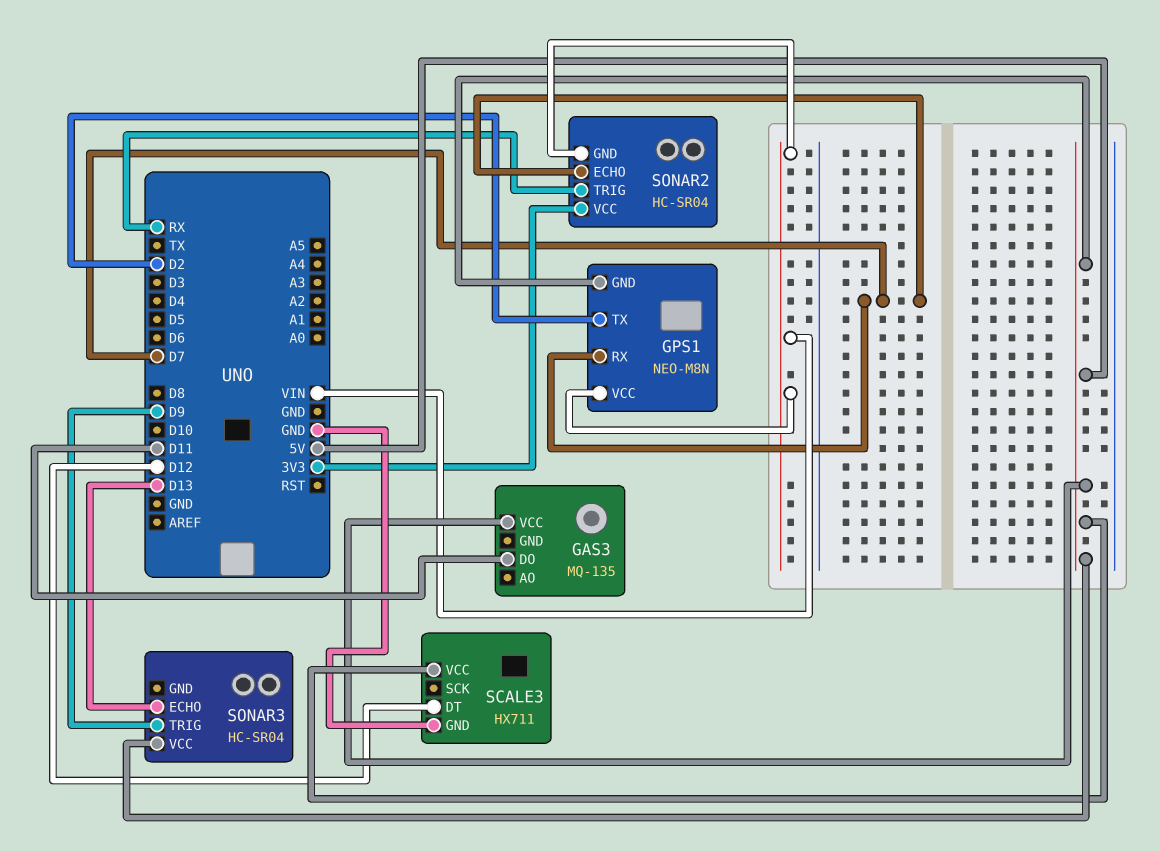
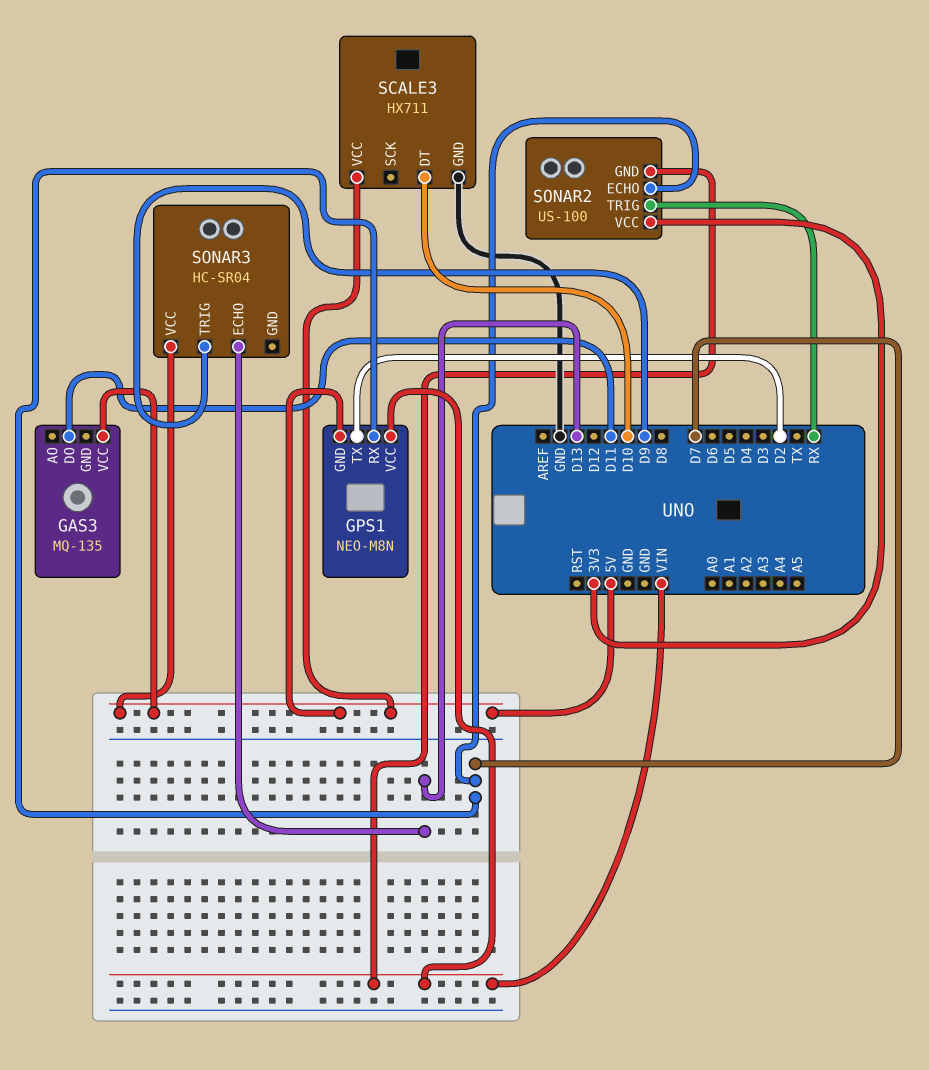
SCALE3 pin DT: D12 -> D10
SONAR2: HC-SR04 -> US-100

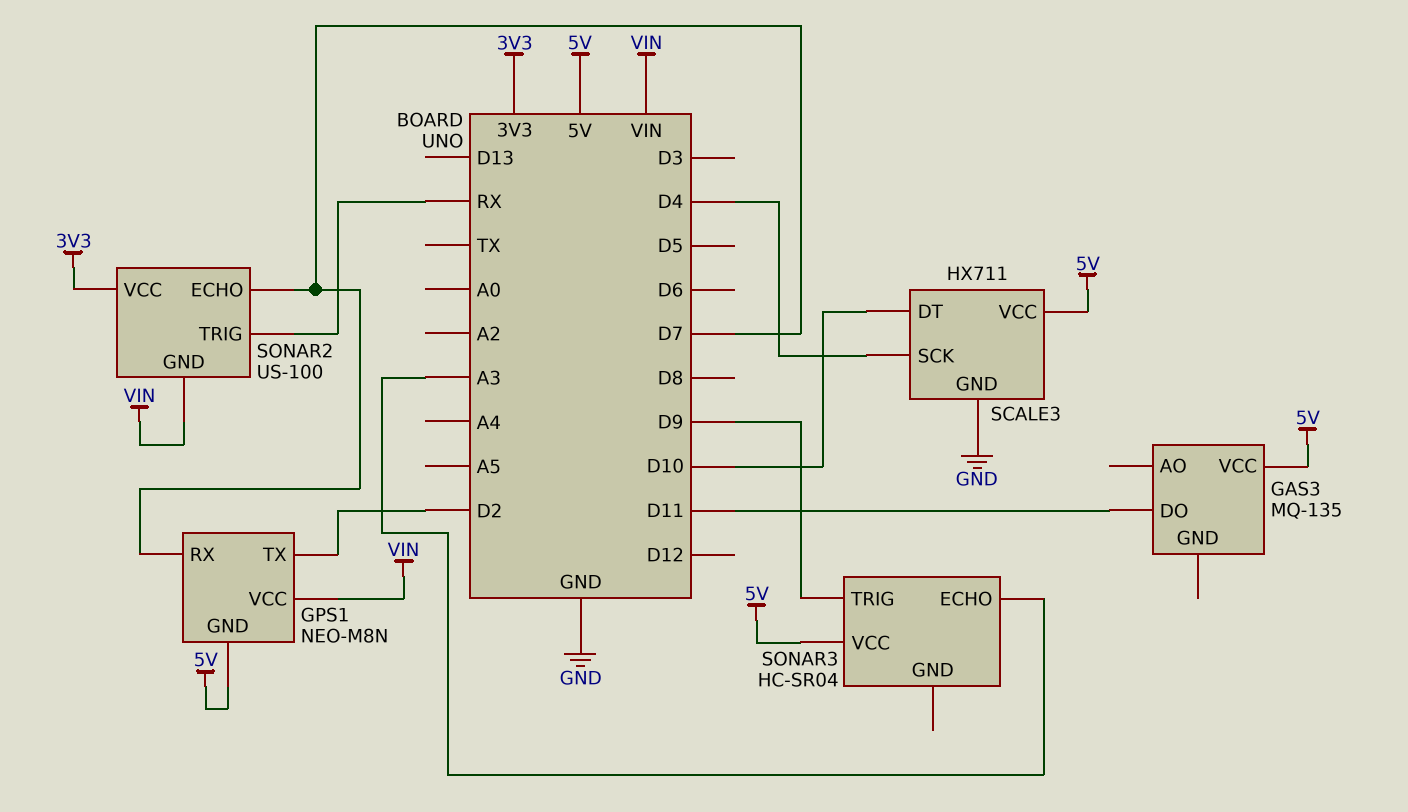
SCALE3 pin SCK: none -> D4
SONAR3 pin ECHO: D13 -> A3

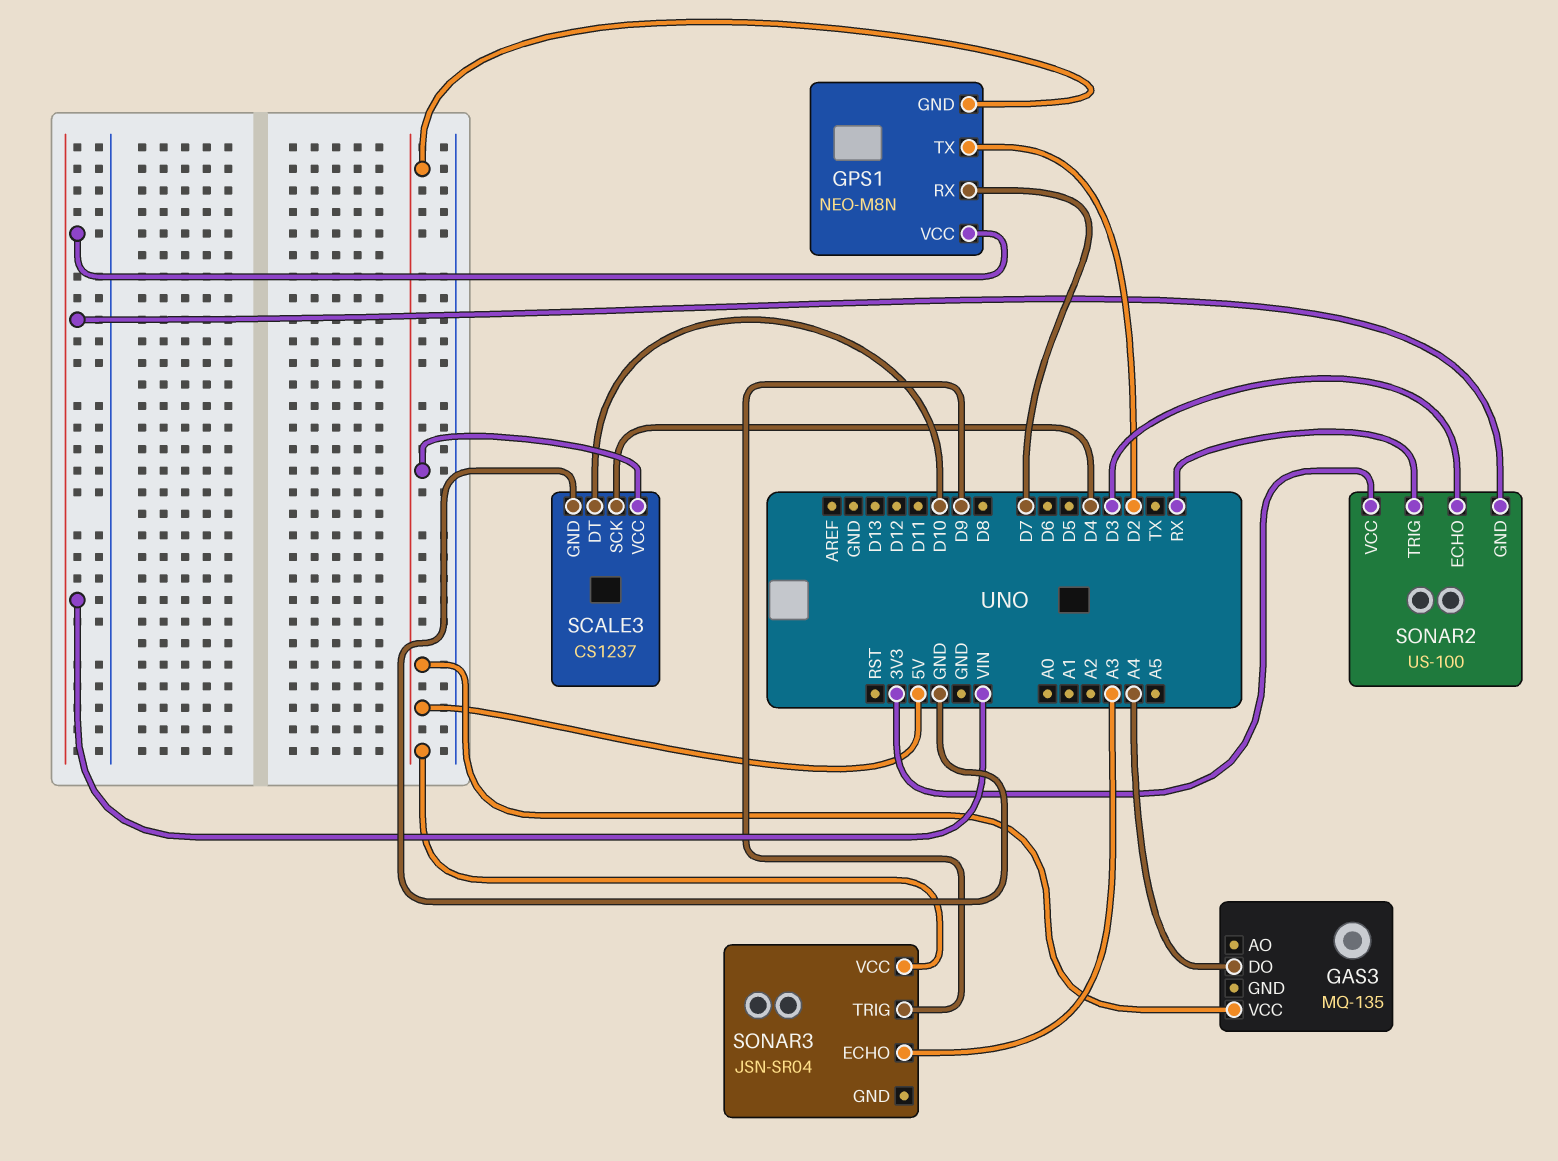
GAS3 pin DO: D11 -> A4
SCALE3: HX711 -> CS1237
SONAR2 pin ECHO: D7 -> D3
SONAR3: HC-SR04 -> JSN-SR04

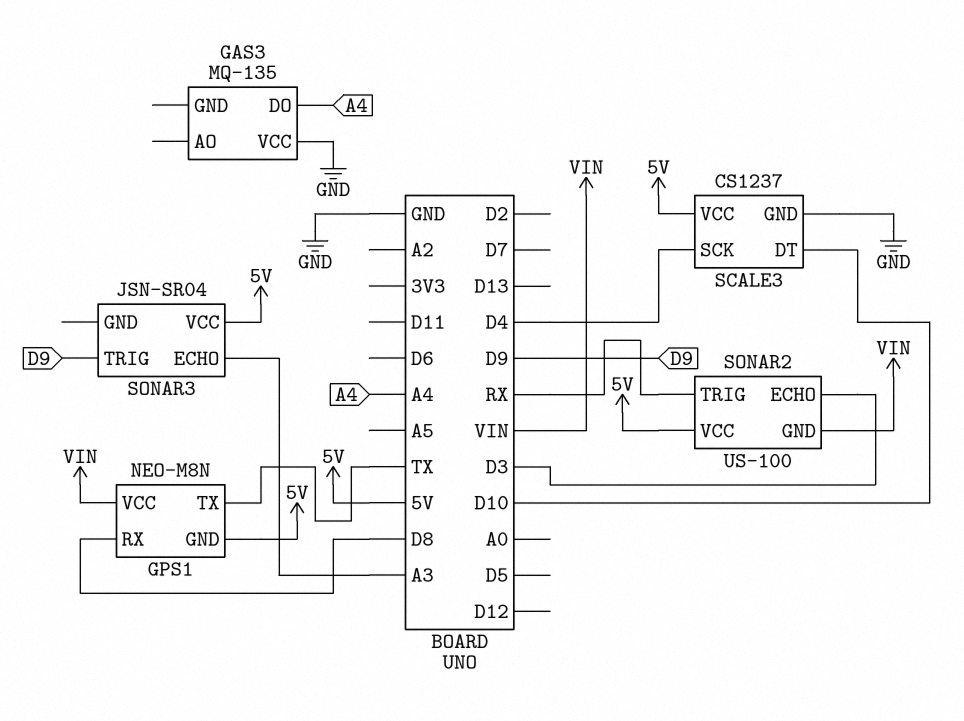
GAS3 pin VCC: 5V -> GND
GPS1 pin RX: D7 -> D8
GPS1 pin TX: D2 -> TX
SONAR2 pin VCC: 3V3 -> 5V

